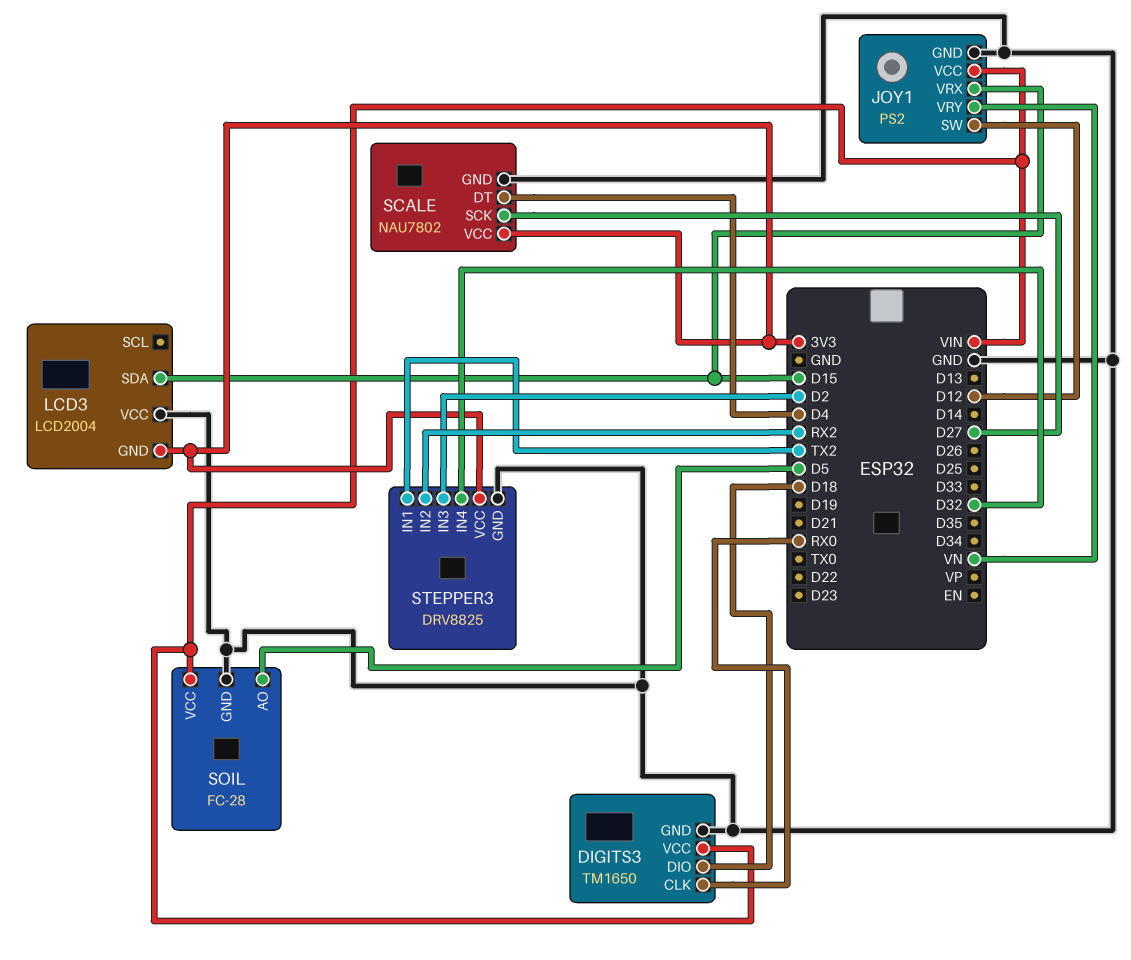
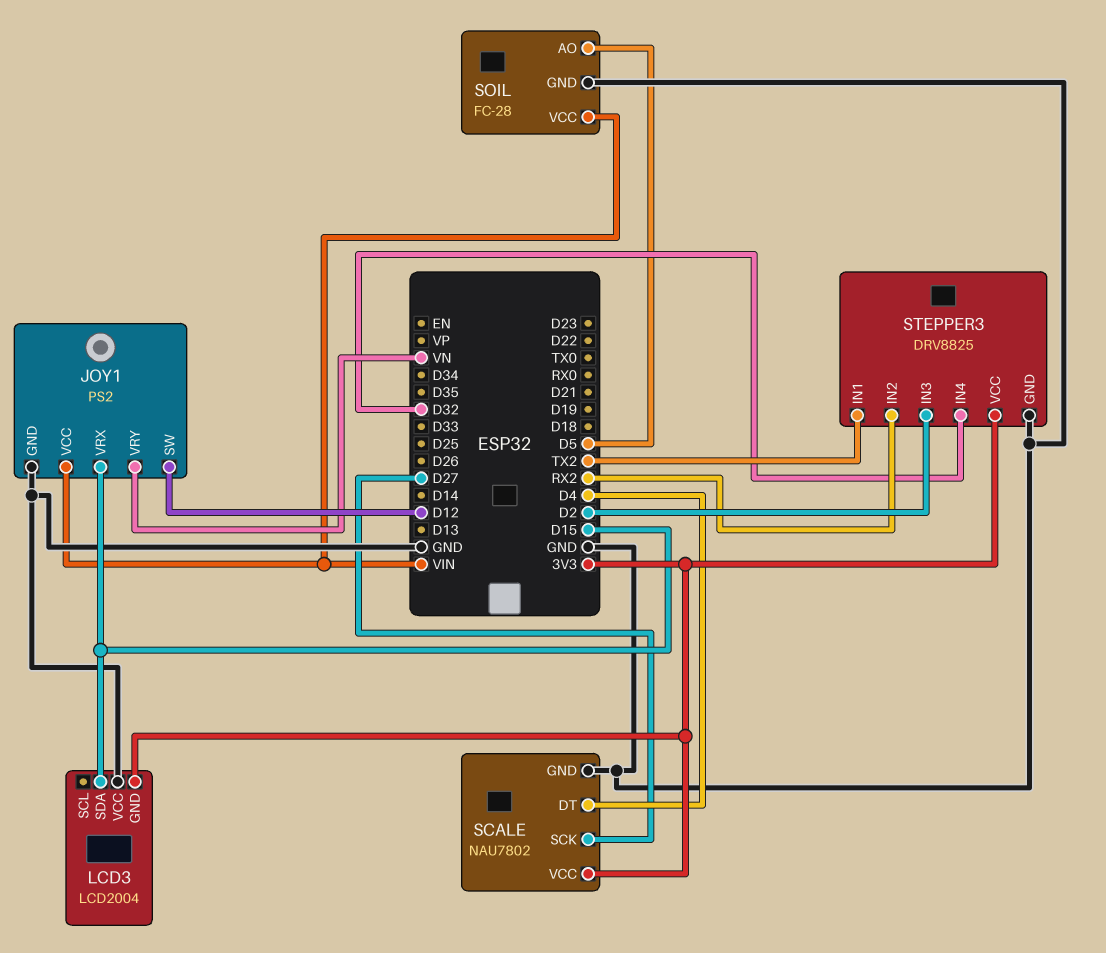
DIGITS3: TM1650 -> none
DIGITS3 pin CLK: RX0 -> none
DIGITS3 pin DIO: D18 -> none
DIGITS3 pin GND: GND -> none
DIGITS3 pin VCC: VIN -> none

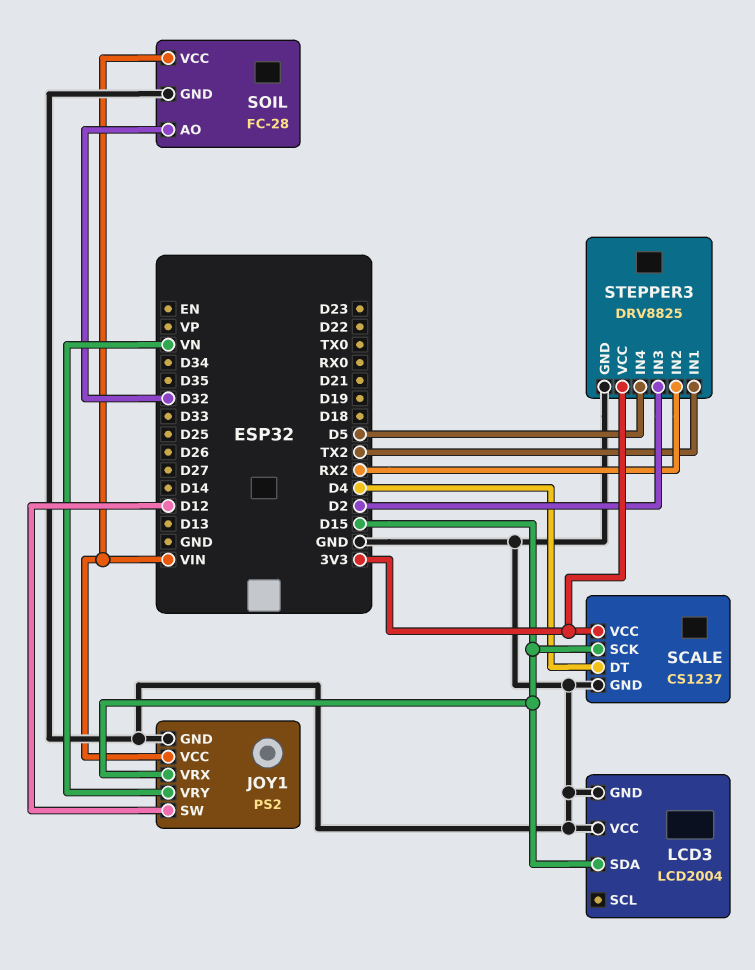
LCD3 pin GND: 3V3 -> GND
SCALE: NAU7802 -> CS1237
SCALE pin SCK: D27 -> D15
SOIL pin AO: D5 -> D32
STEPPER3 pin IN4: D32 -> D5

